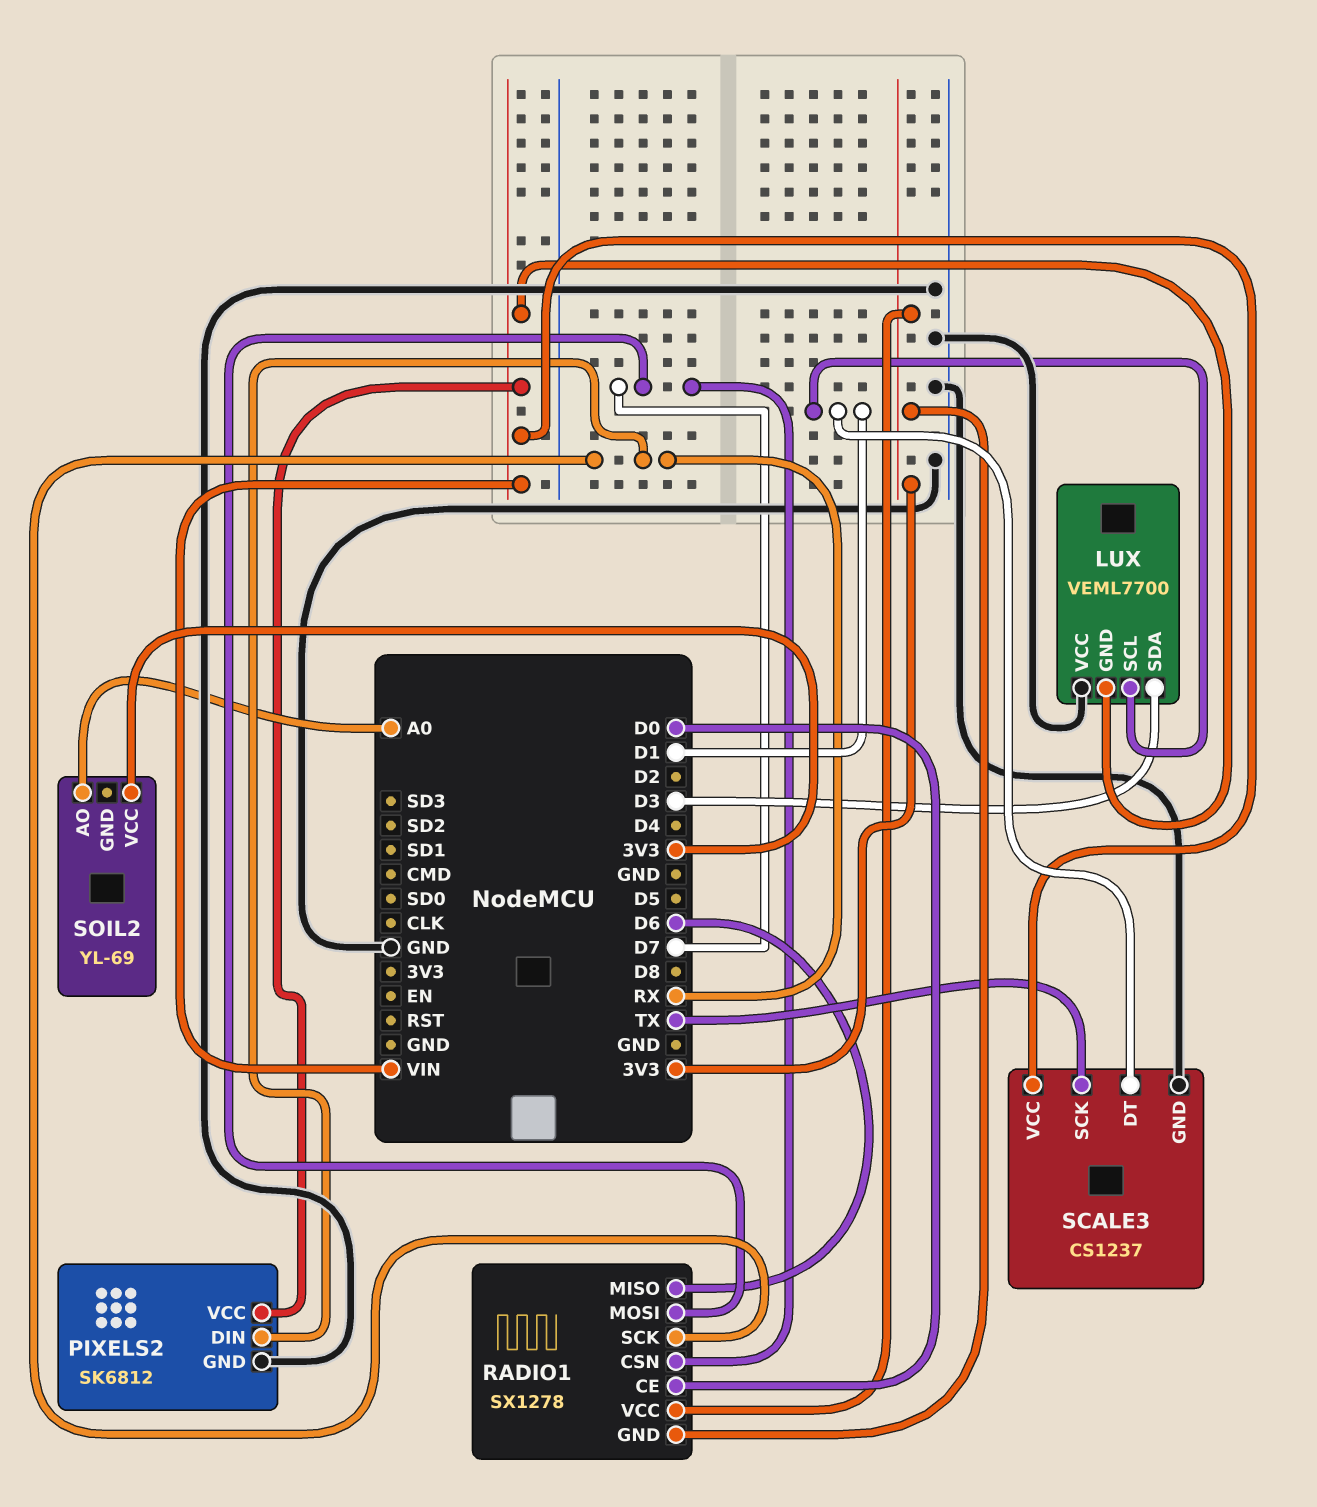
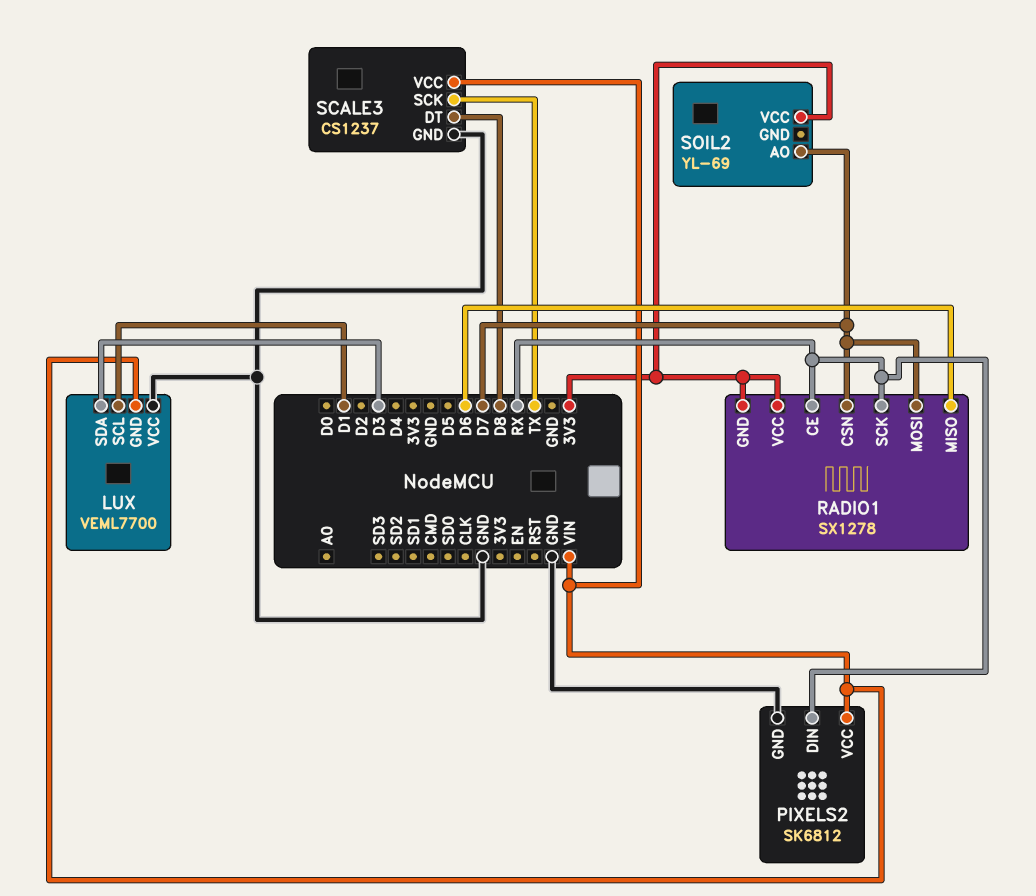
RADIO1 pin CE: D0 -> RX
SCALE3 pin DT: D1 -> D8
SOIL2 pin AO: A0 -> D7

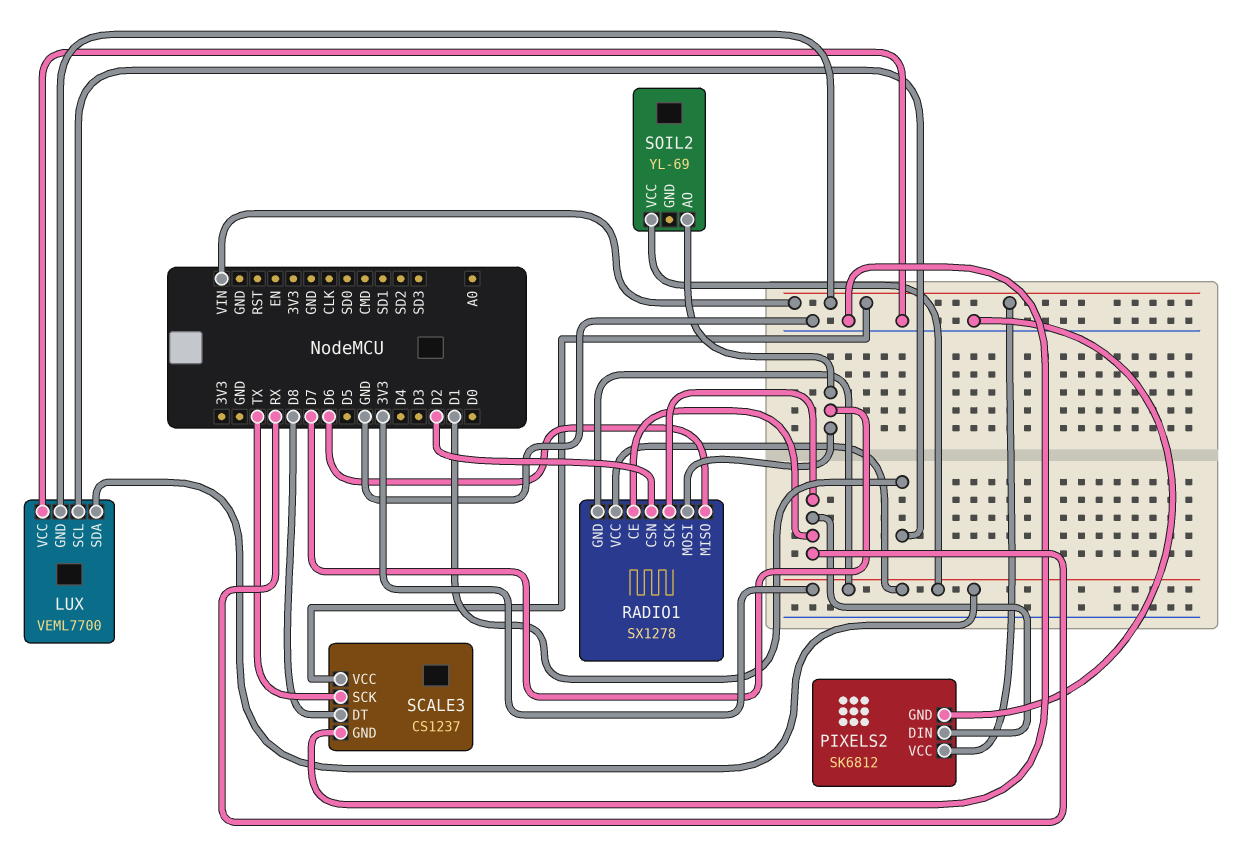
LUX pin SDA: D3 -> 3V3
RADIO1 pin CSN: D7 -> D2

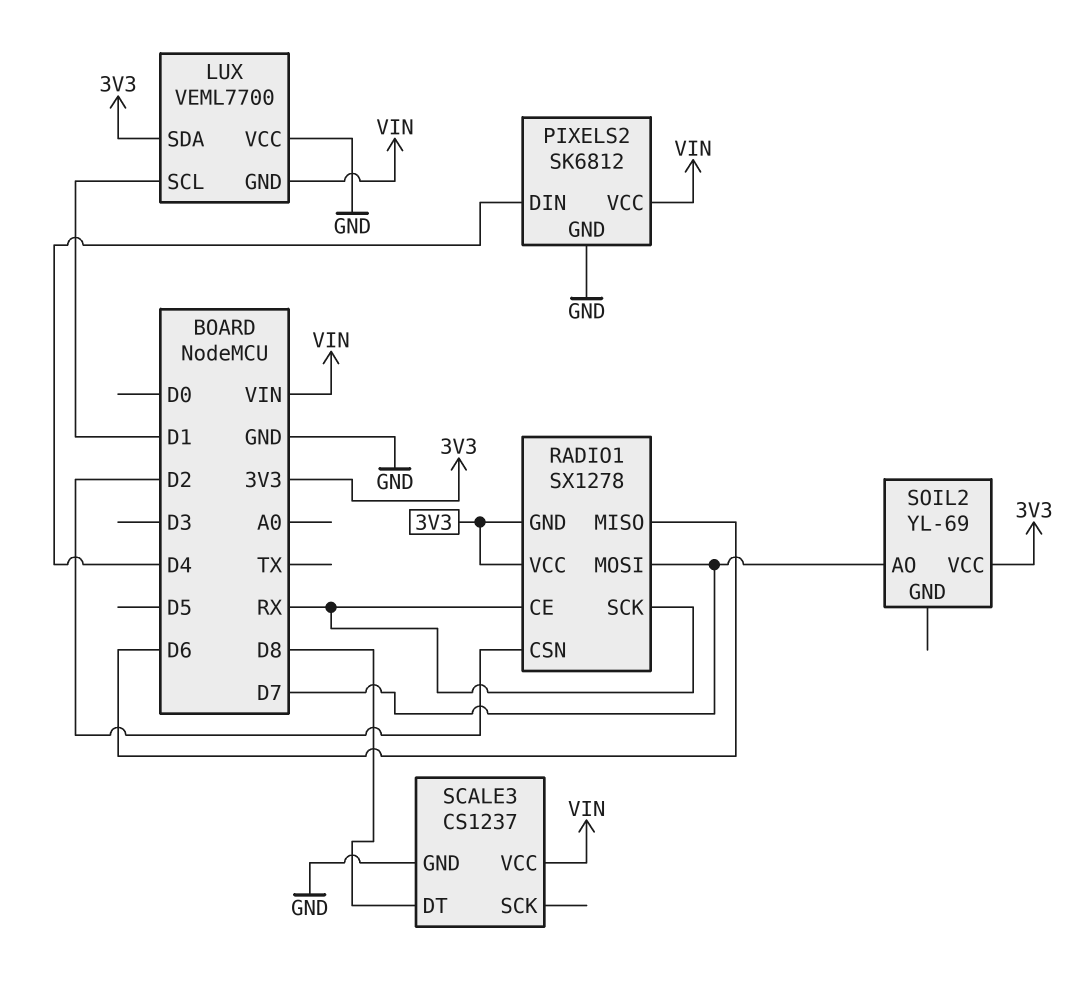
PIXELS2 pin DIN: RX -> D4
SCALE3 pin SCK: TX -> none

